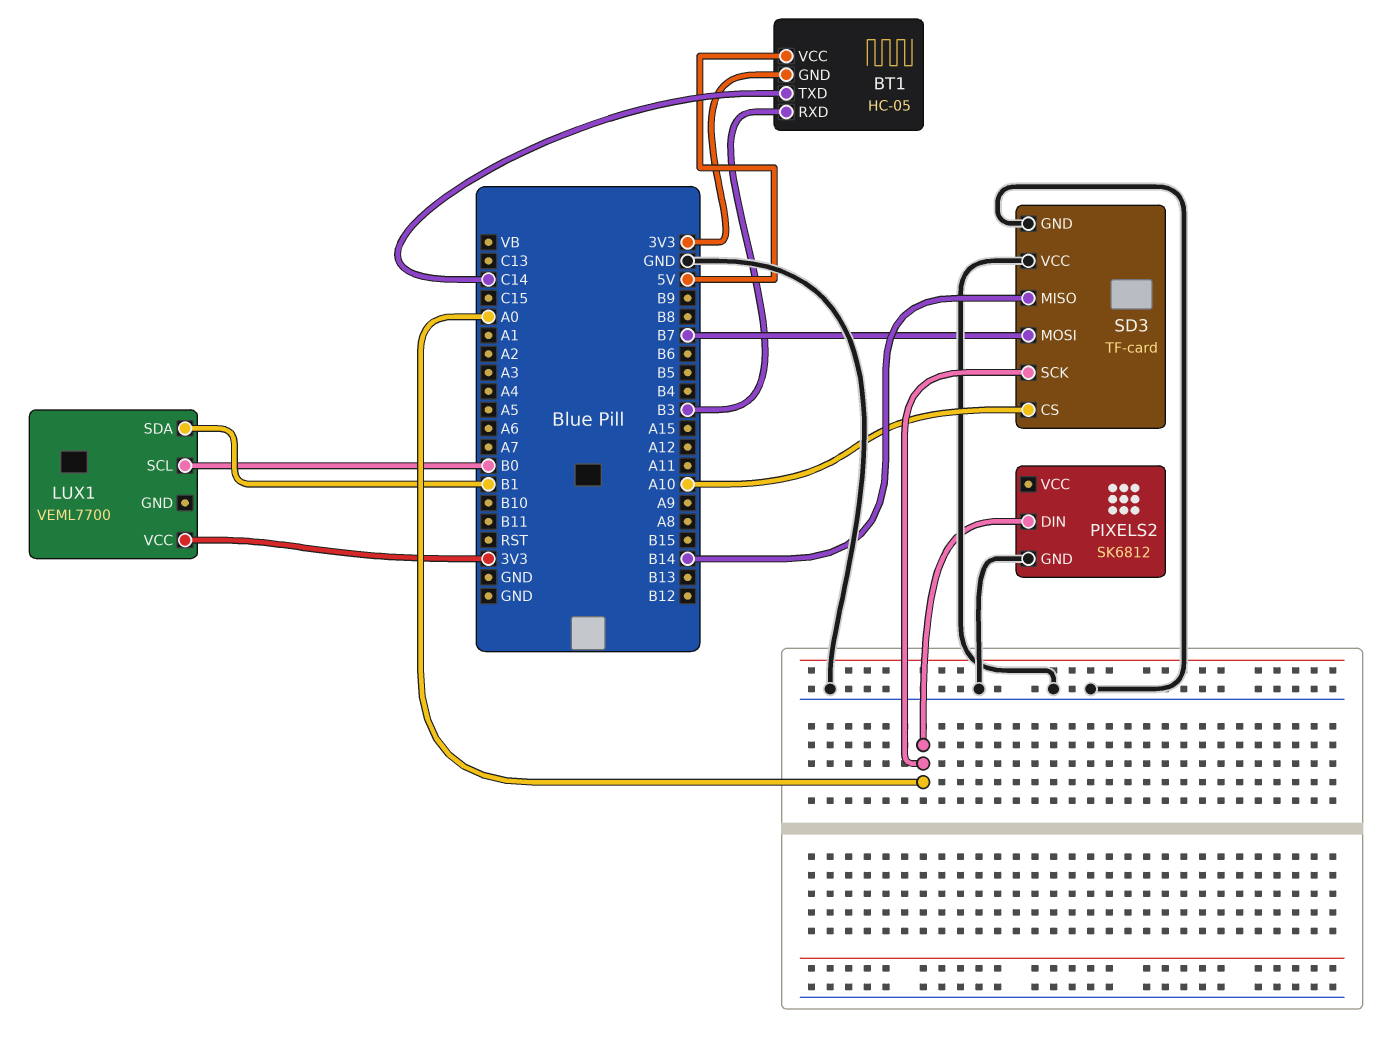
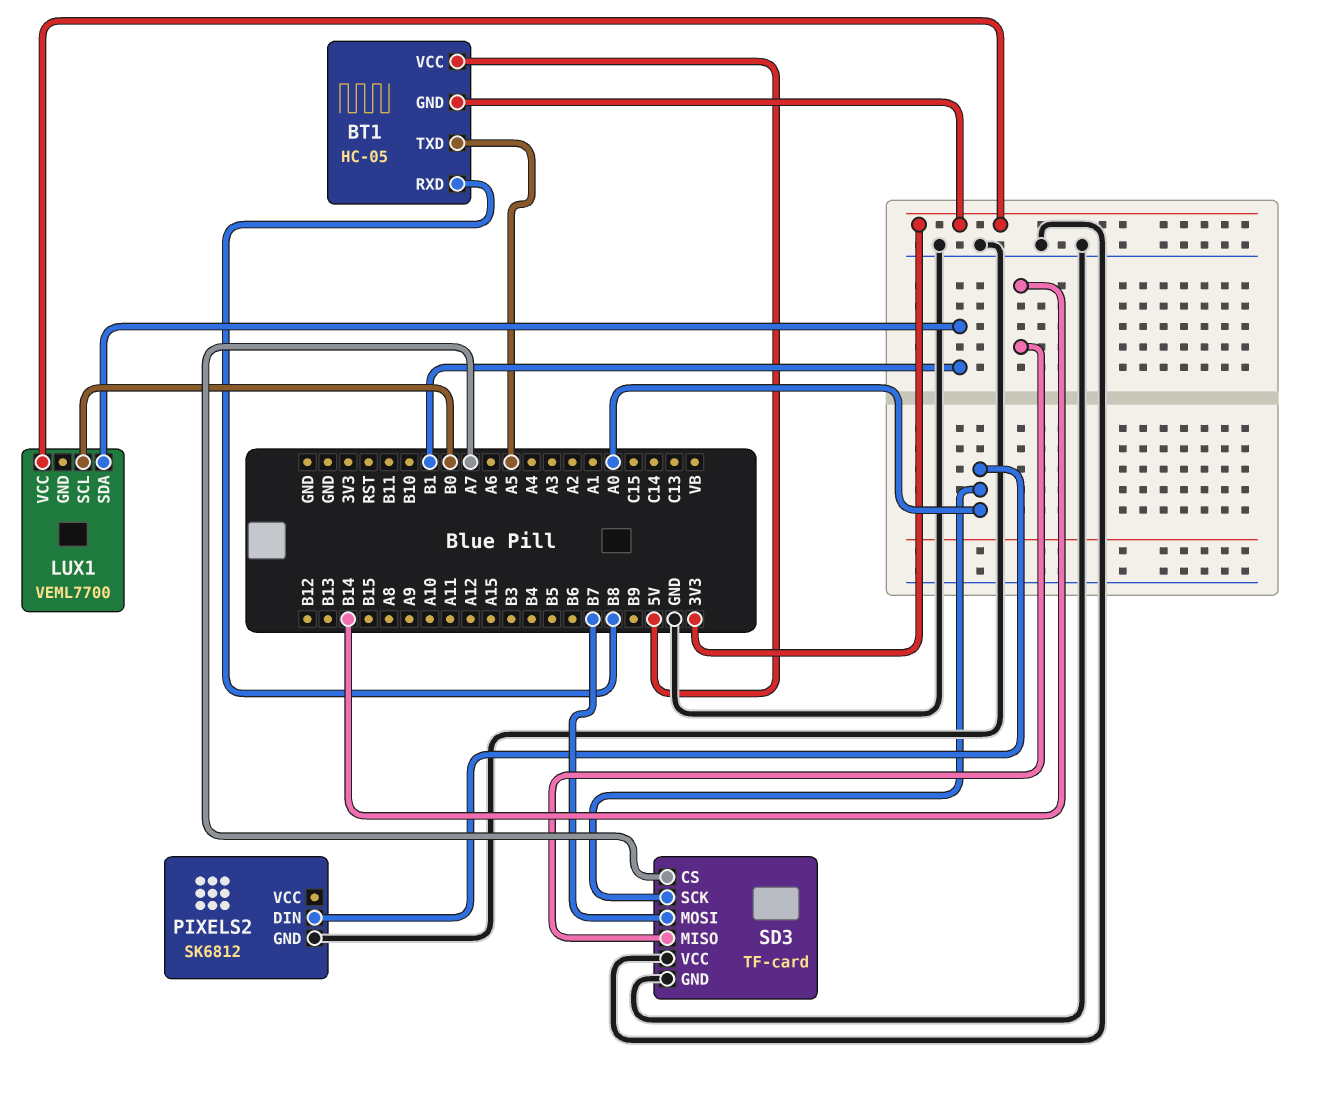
BT1 pin RXD: B3 -> B8
BT1 pin TXD: C14 -> A5
SD3 pin CS: A10 -> A7

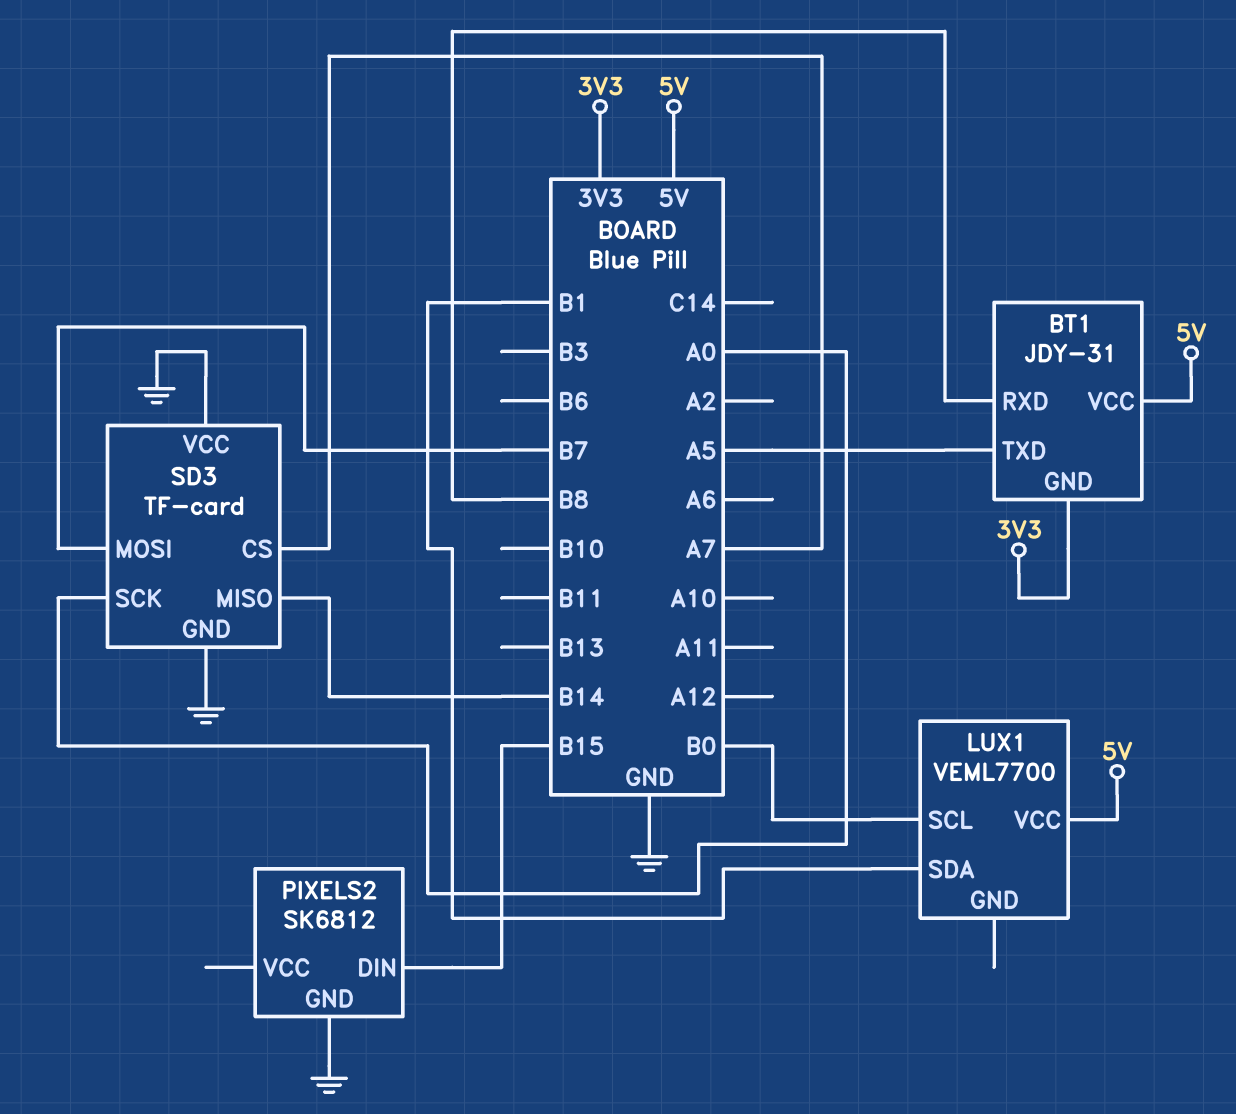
BT1: HC-05 -> JDY-31
LUX1 pin VCC: 3V3 -> 5V
PIXELS2 pin DIN: A0 -> B15

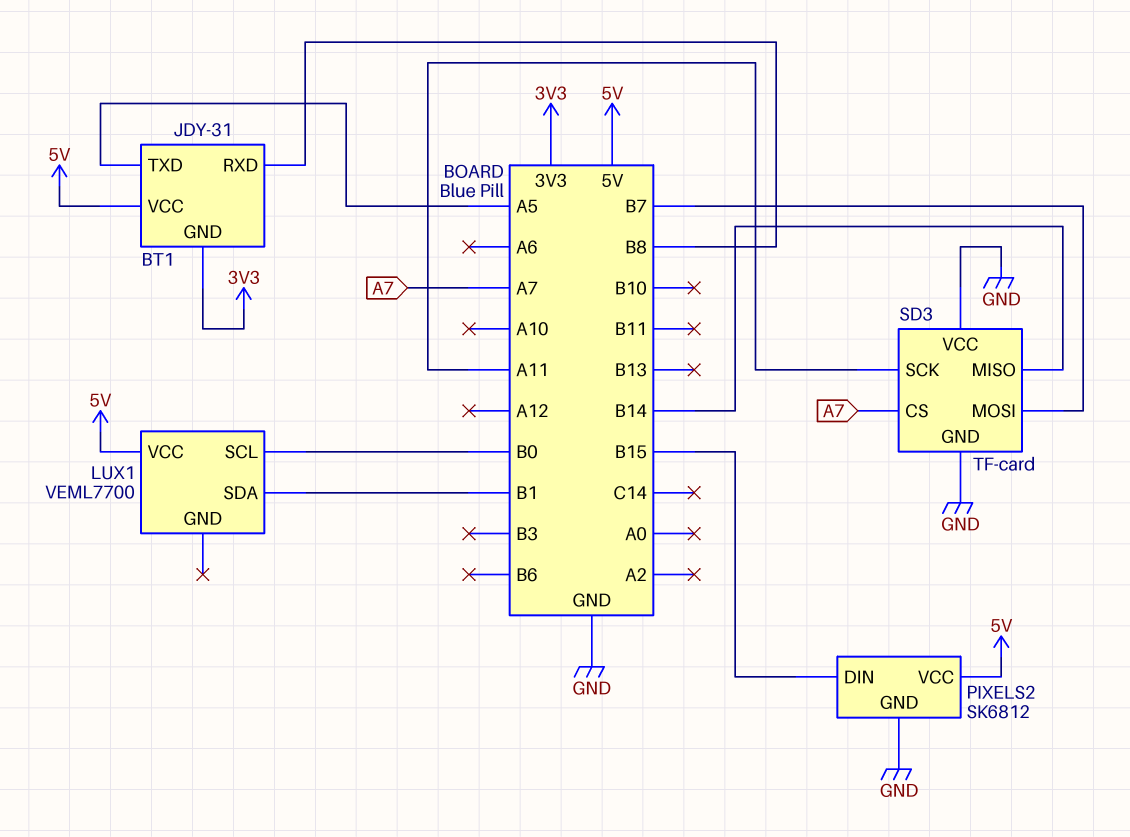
PIXELS2 pin VCC: none -> 5V
SD3 pin SCK: A0 -> A11

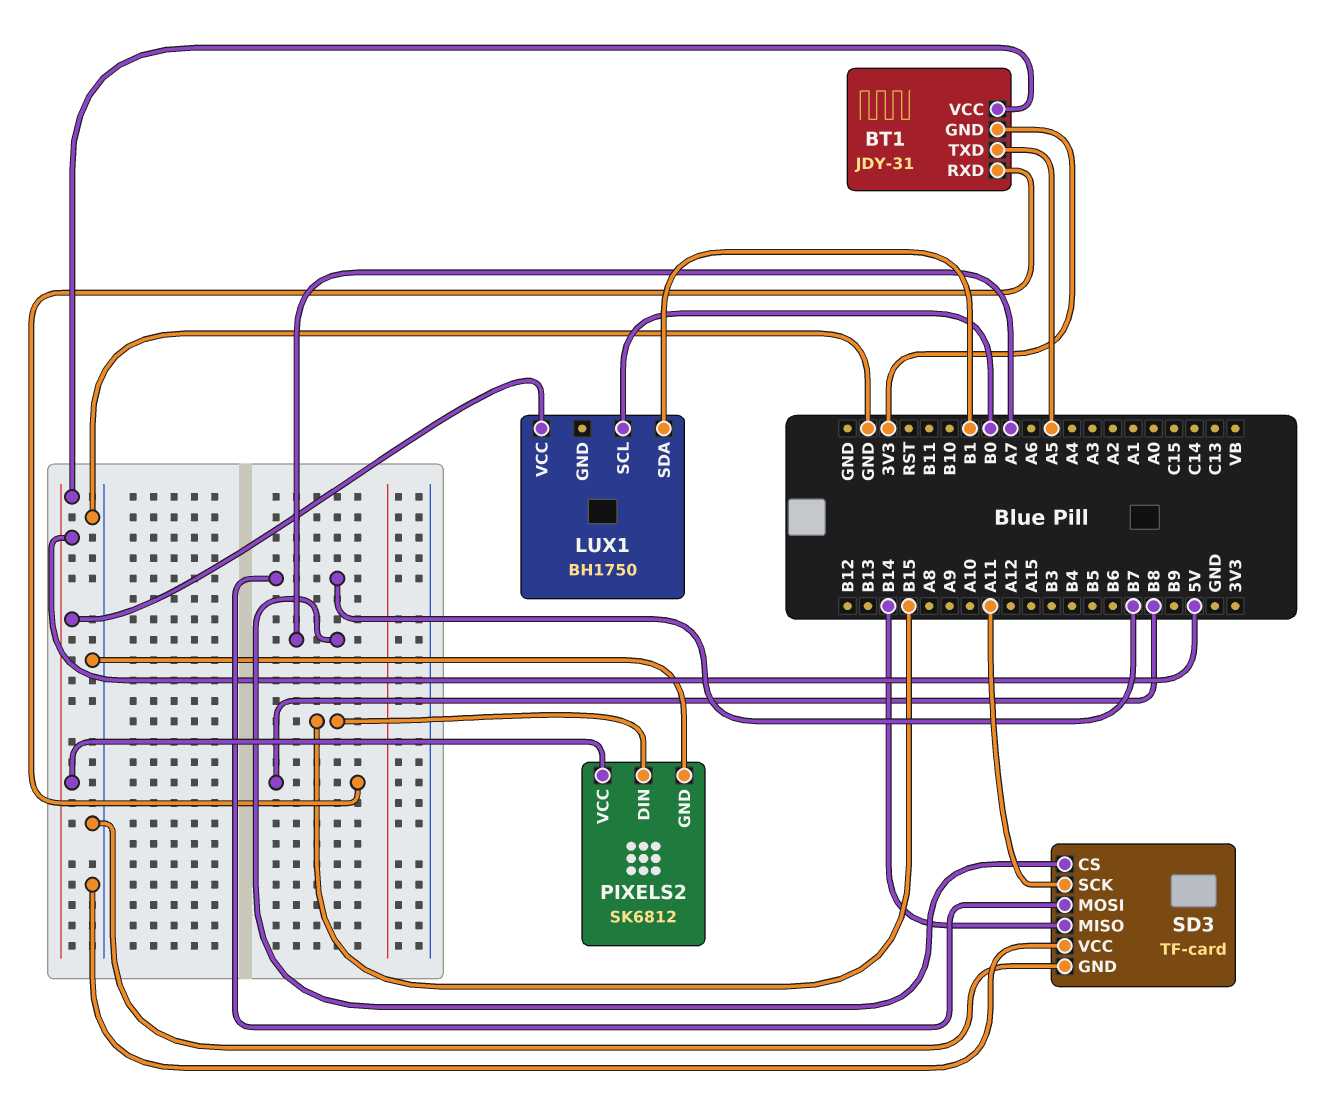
LUX1: VEML7700 -> BH1750

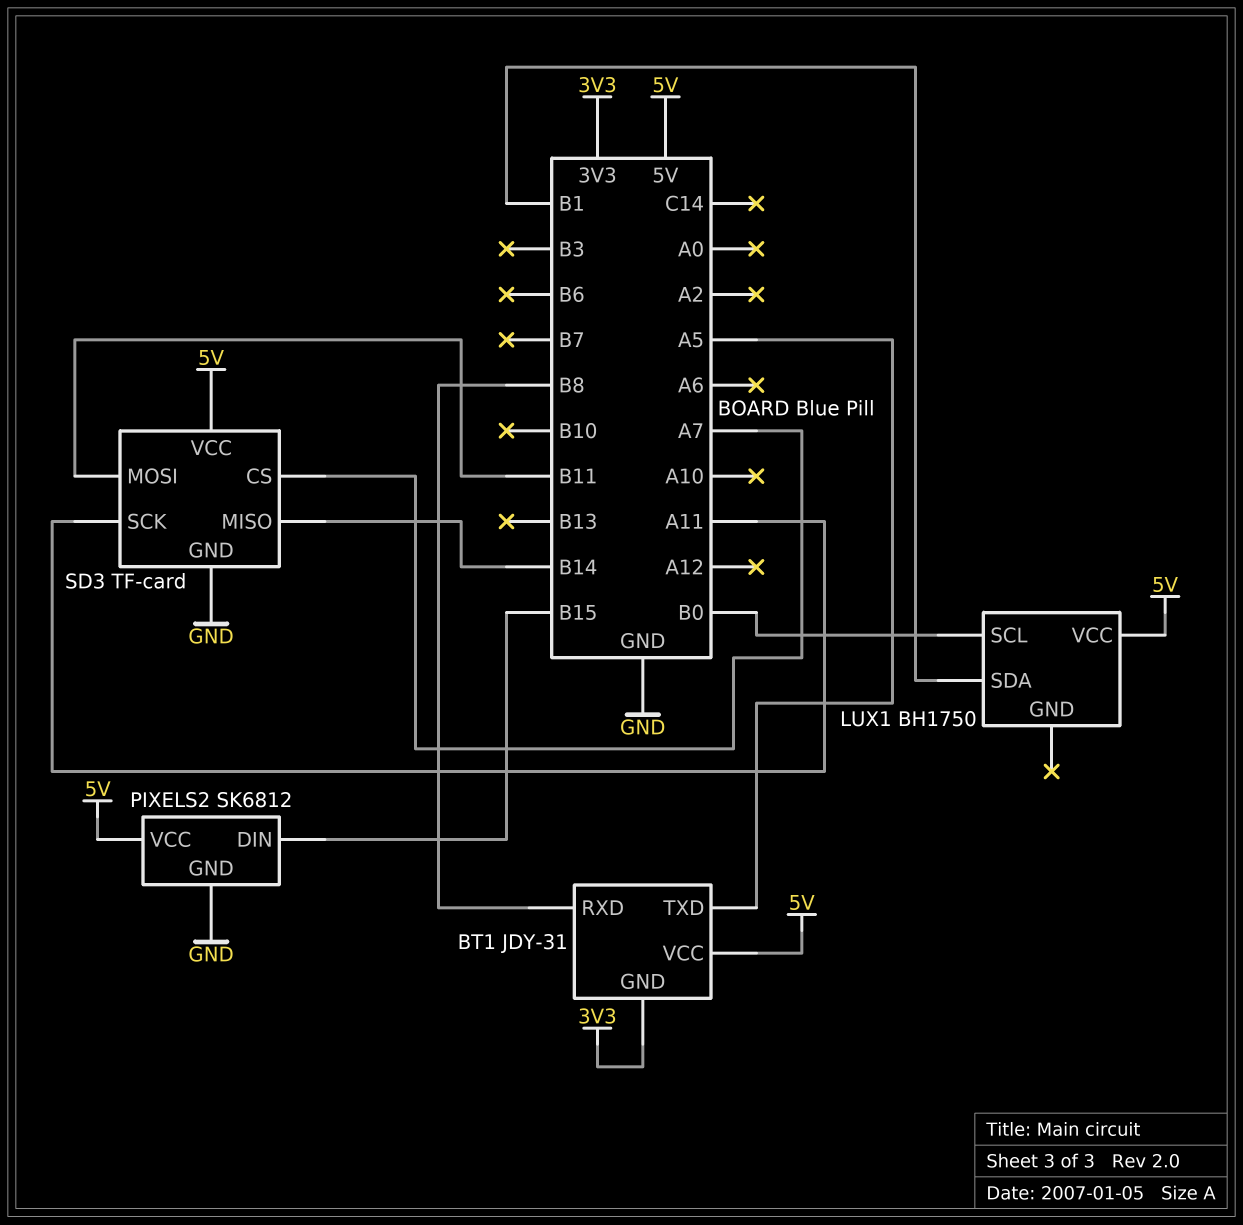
SD3 pin MOSI: B7 -> B11
SD3 pin VCC: GND -> 5V

